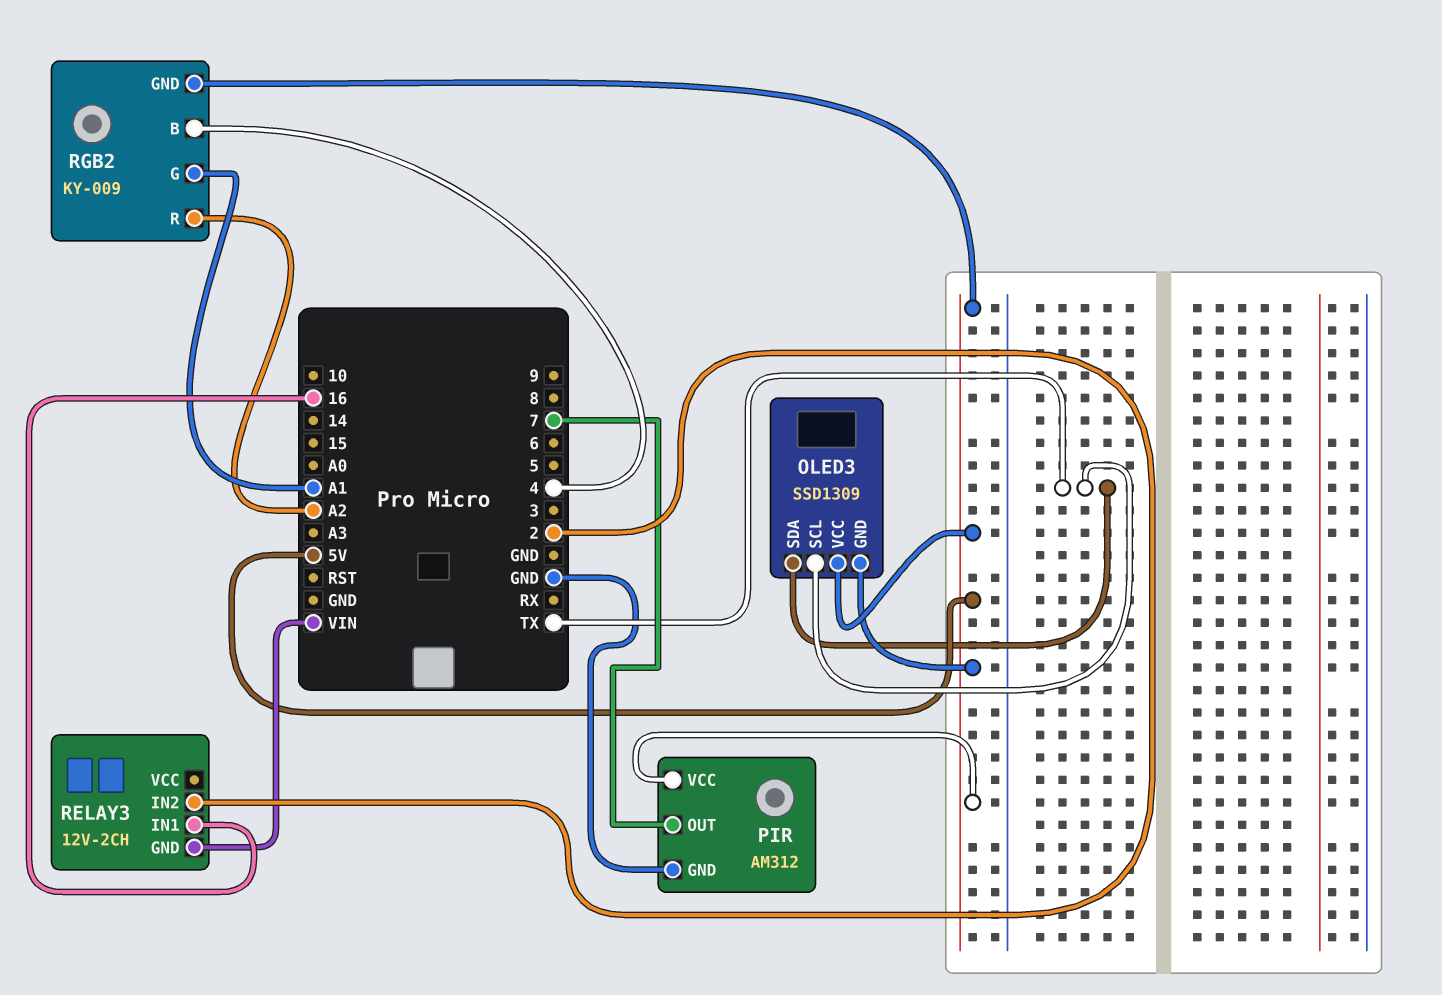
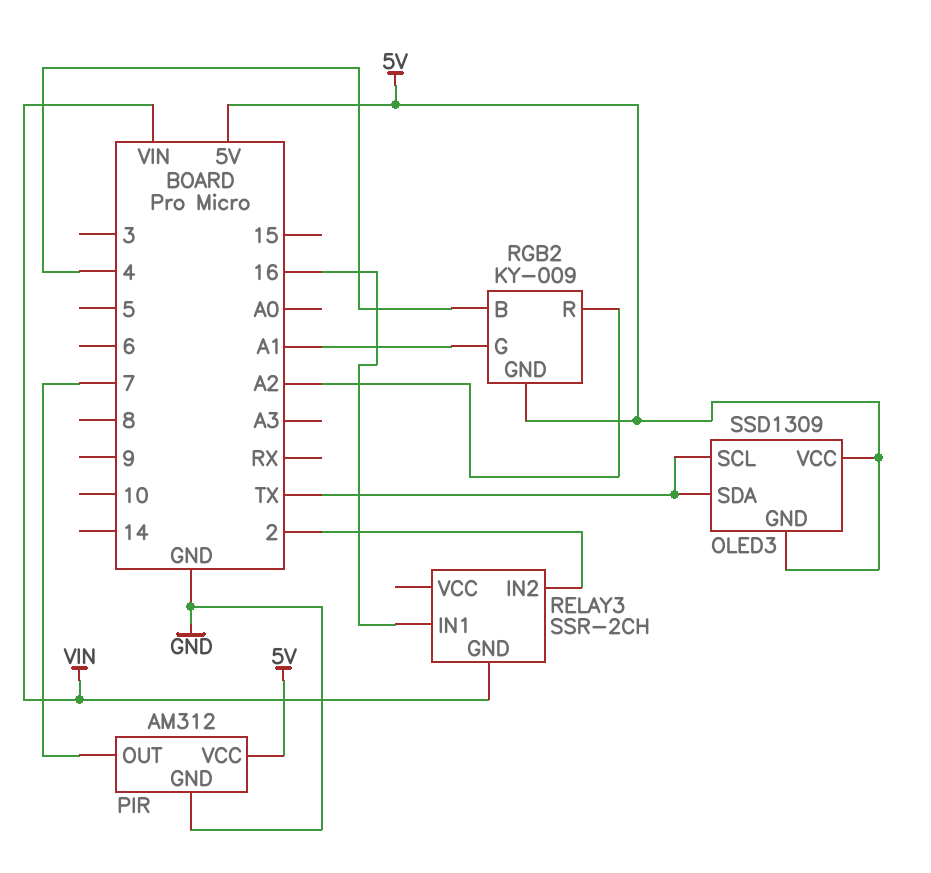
RELAY3: 12V-2CH -> SSR-2CH

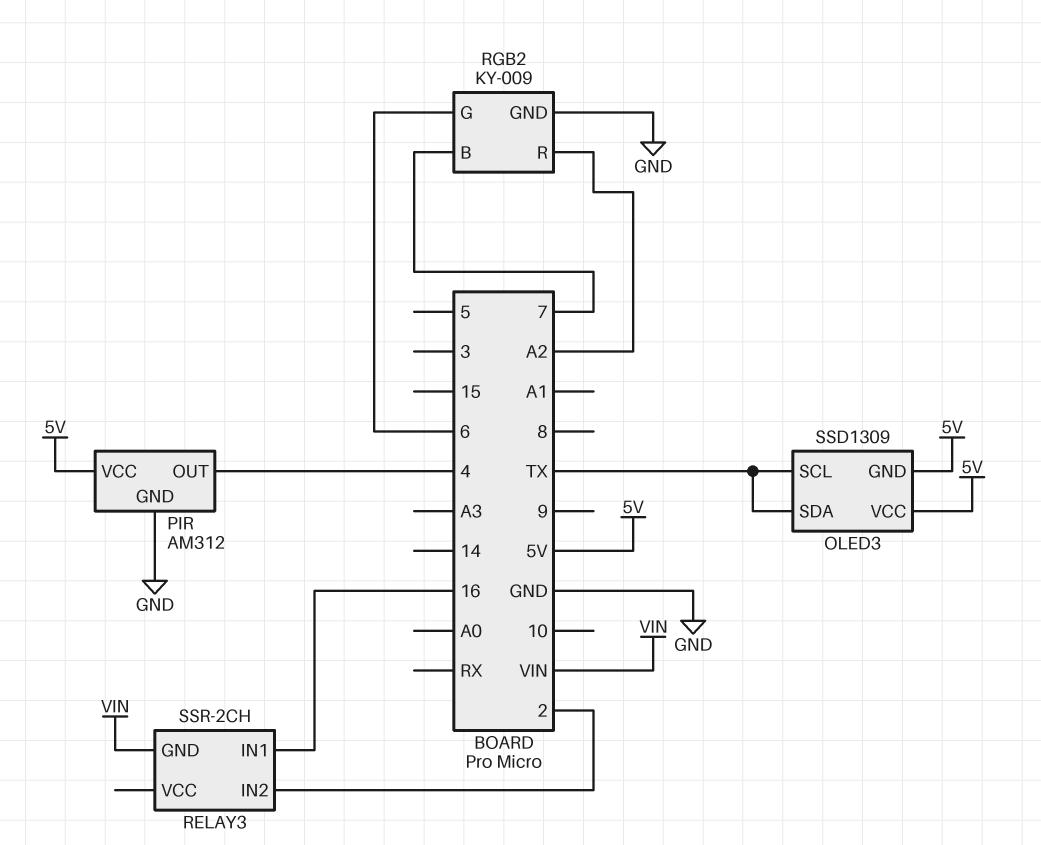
PIR pin OUT: 7 -> 4
RGB2 pin B: 4 -> 7
RGB2 pin G: A1 -> 6
RGB2 pin GND: 5V -> GND

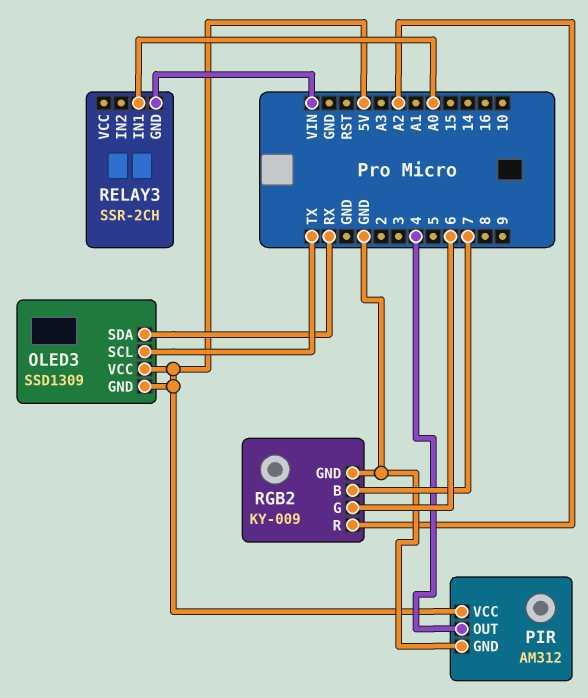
OLED3 pin SDA: TX -> RX
RELAY3 pin IN1: 16 -> A0
RELAY3 pin IN2: 2 -> none

